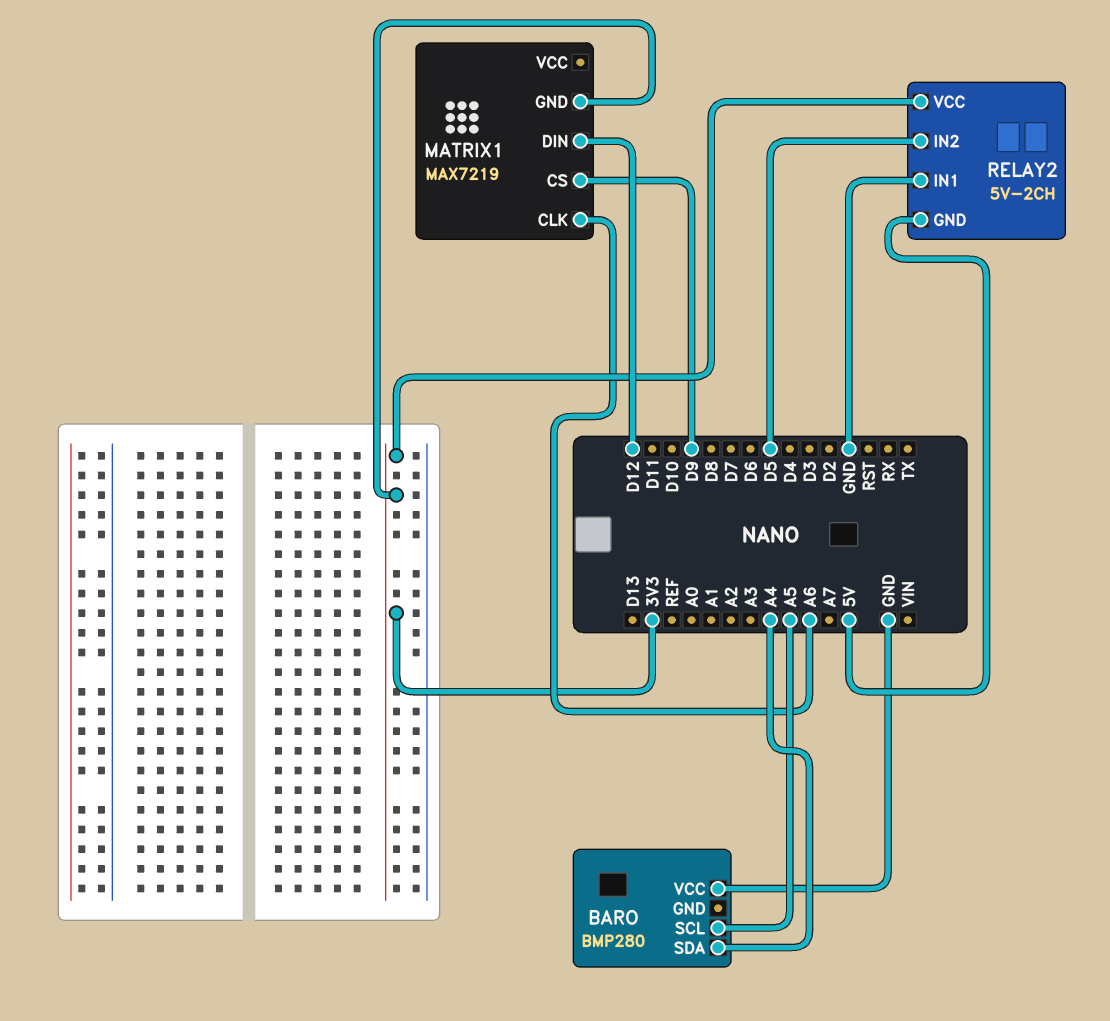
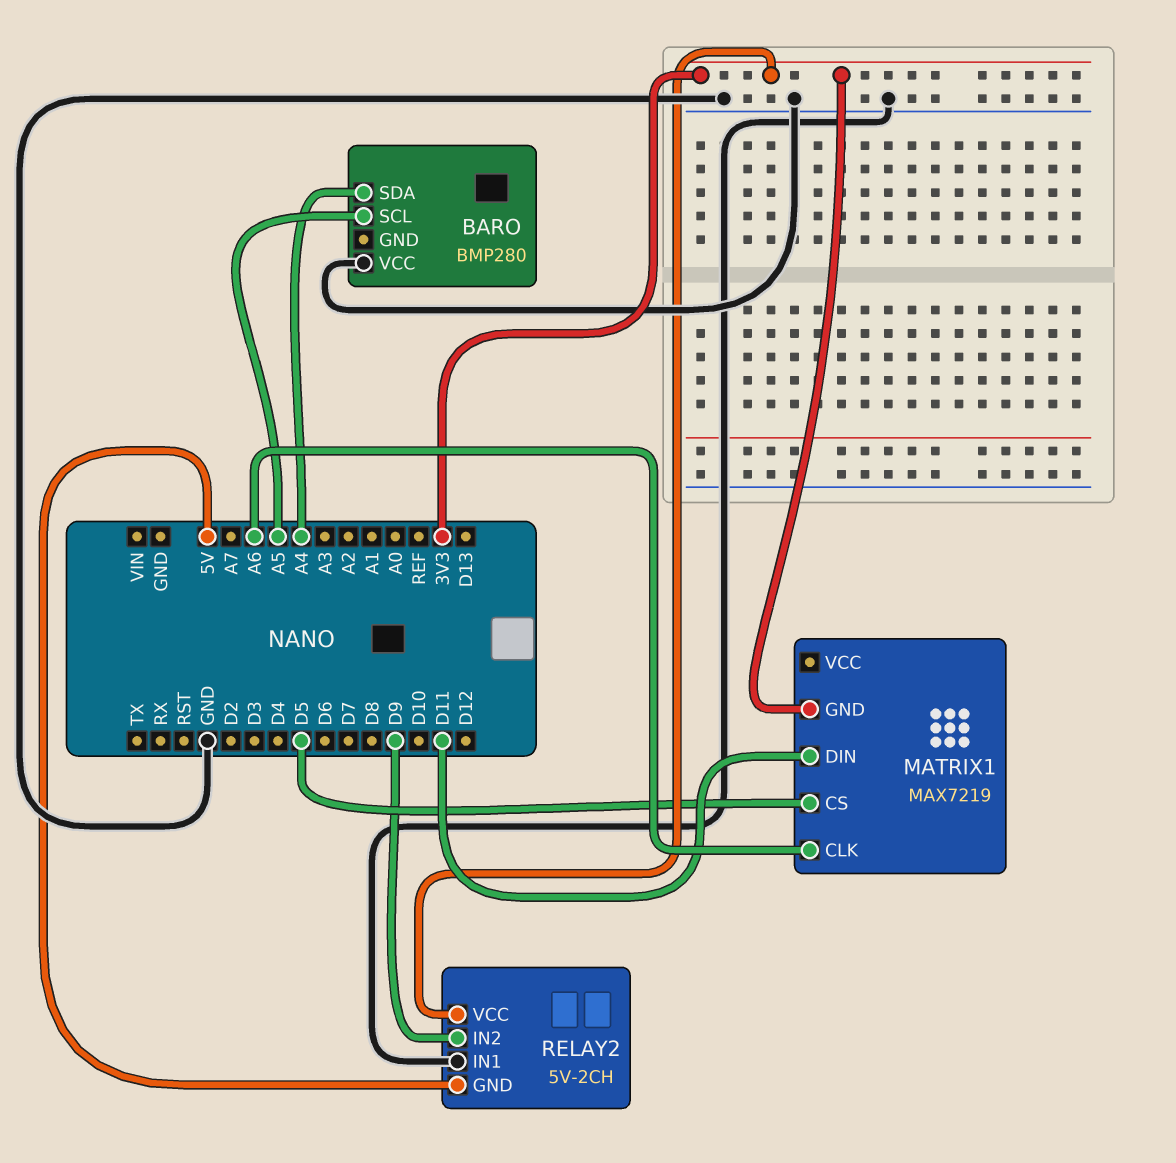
MATRIX1 pin CS: D9 -> D5
MATRIX1 pin DIN: D12 -> D11
RELAY2 pin IN2: D5 -> D9

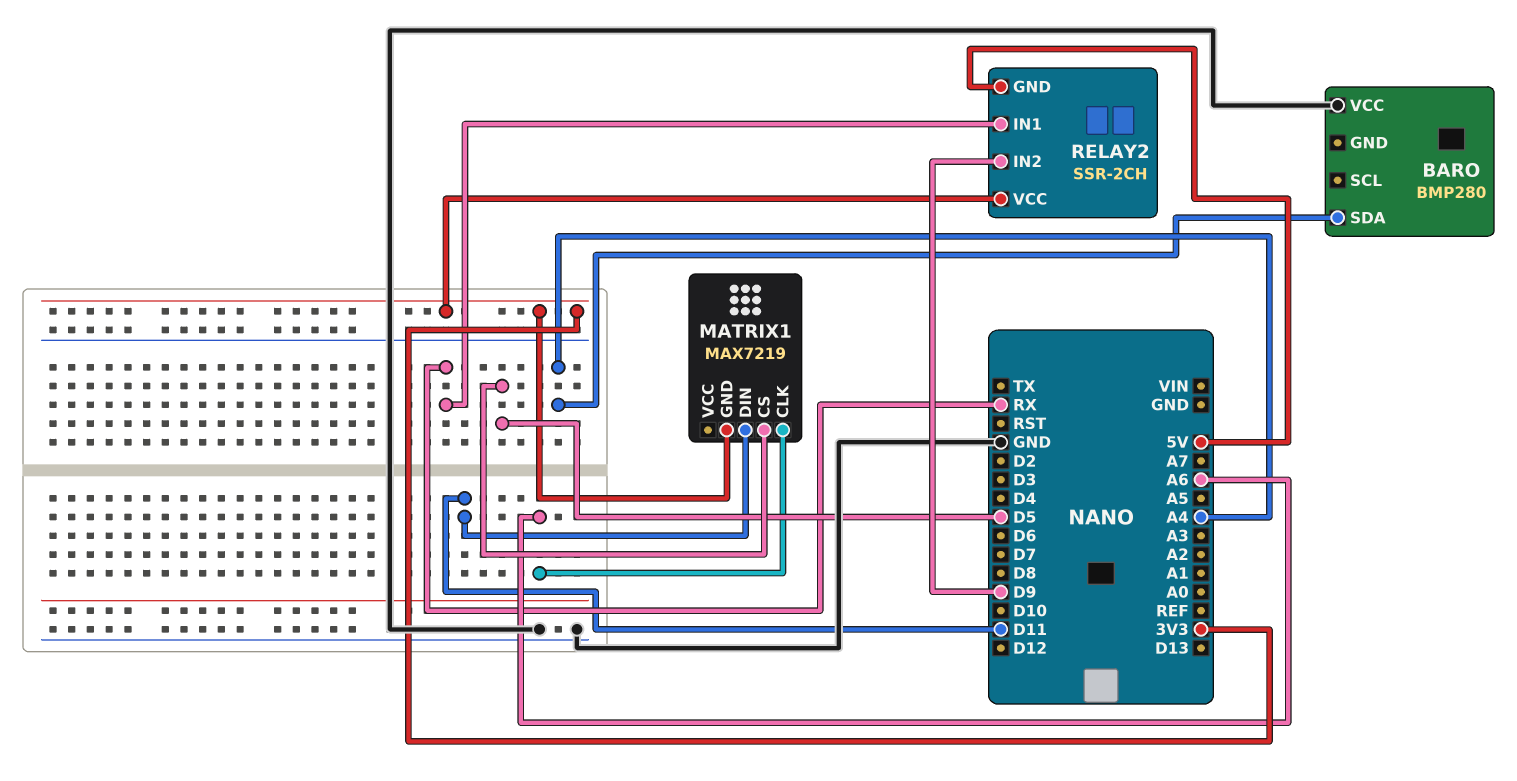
BARO pin SCL: A5 -> none
RELAY2: 5V-2CH -> SSR-2CH
RELAY2 pin IN1: GND -> RX

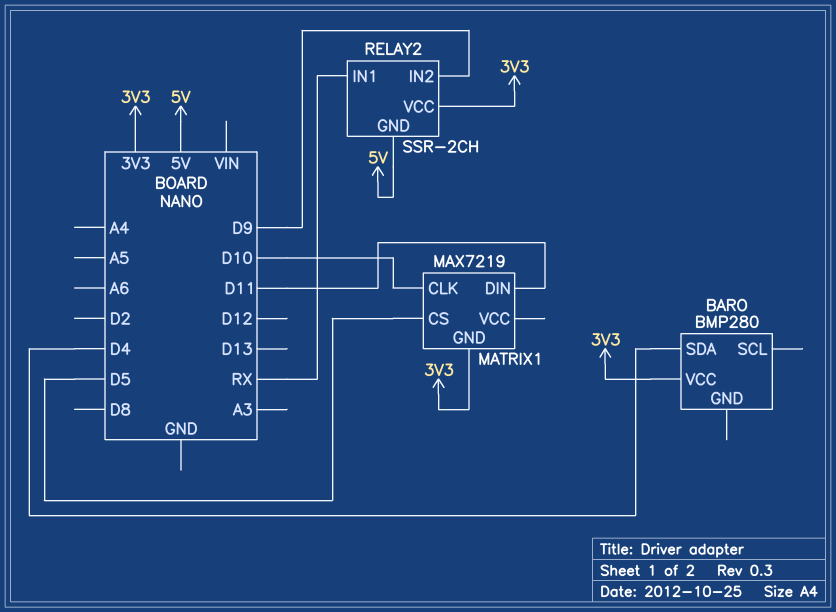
BARO pin SDA: A4 -> D4
BARO pin VCC: GND -> 3V3
MATRIX1 pin CLK: A6 -> D10

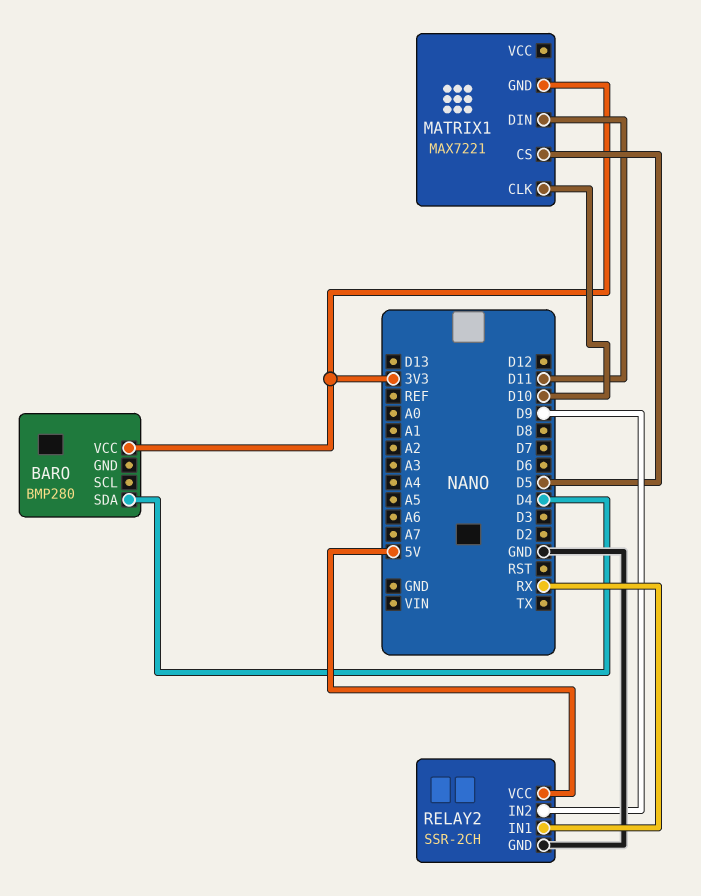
MATRIX1: MAX7219 -> MAX7221
RELAY2 pin GND: 5V -> GND
RELAY2 pin VCC: 3V3 -> 5V

